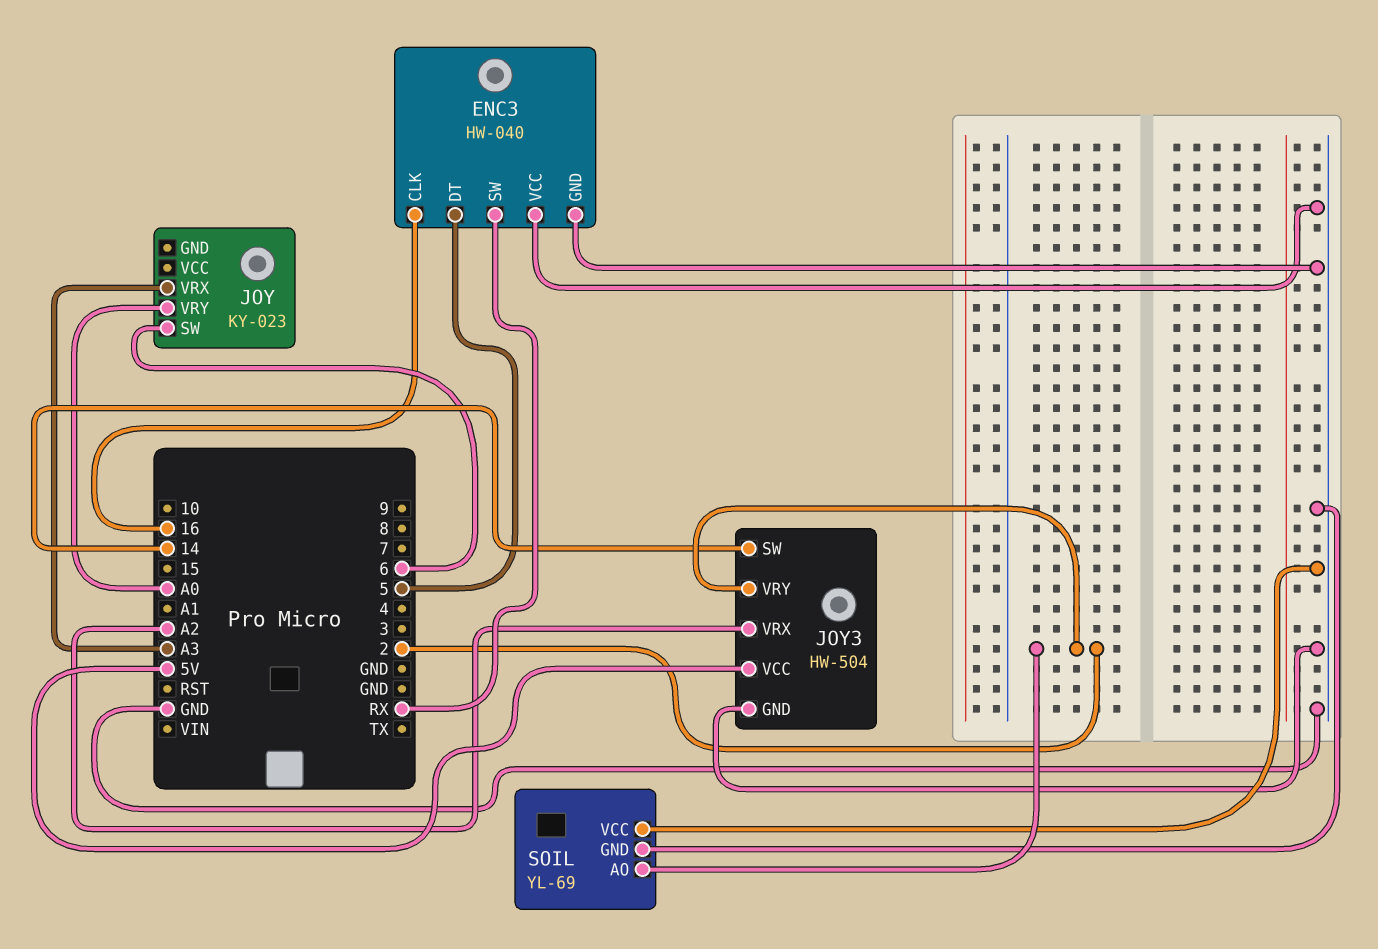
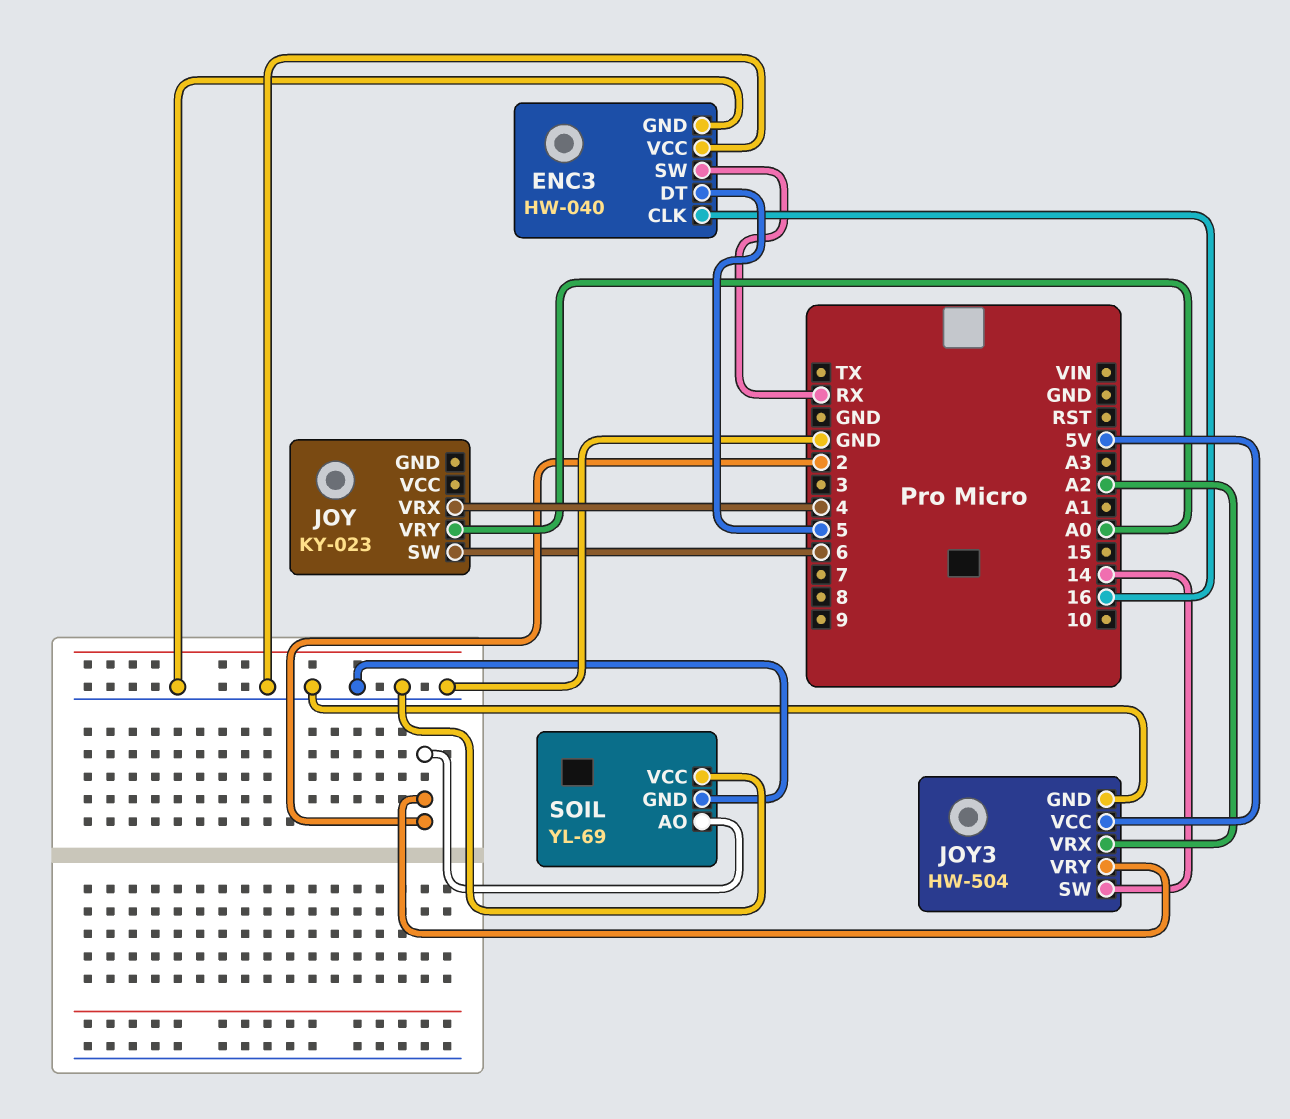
JOY pin VRX: A3 -> 4

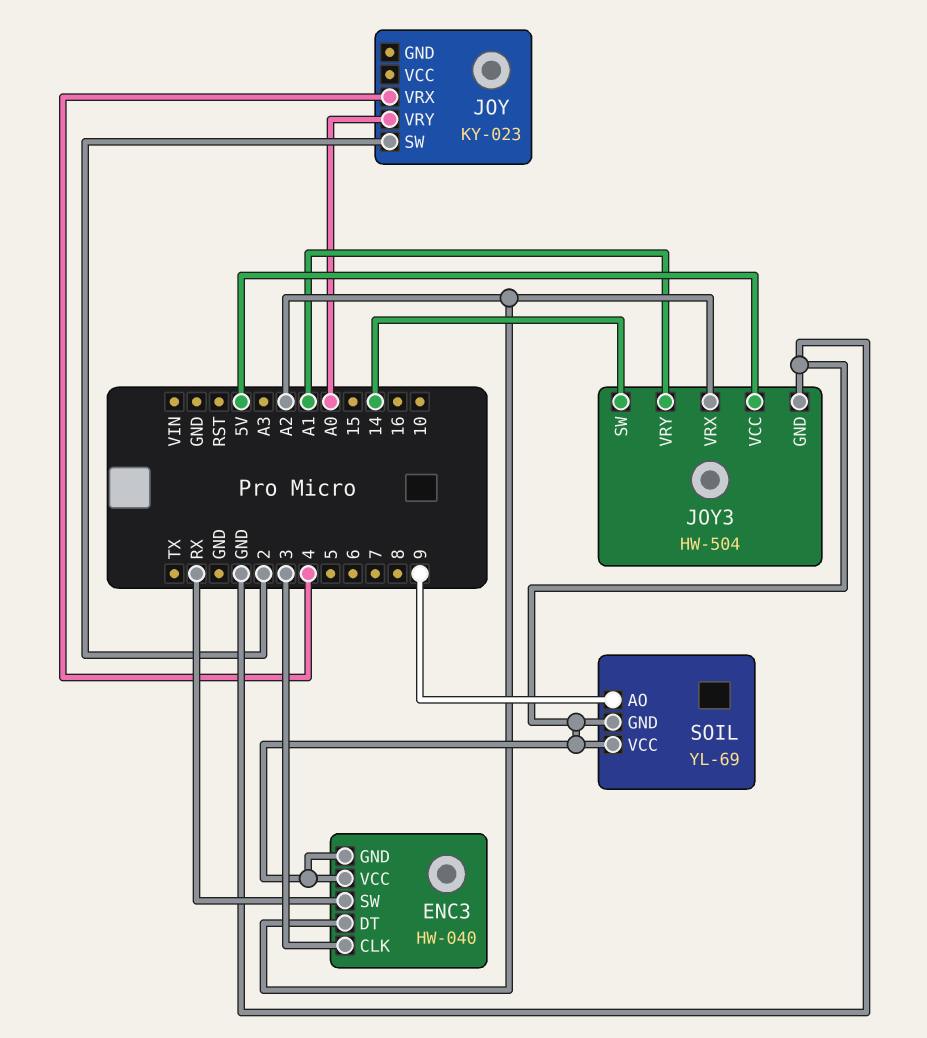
ENC3 pin CLK: 16 -> 3
ENC3 pin DT: 5 -> A2
JOY pin SW: 6 -> 2
JOY3 pin VRY: 2 -> A1
SOIL pin AO: 2 -> 9

